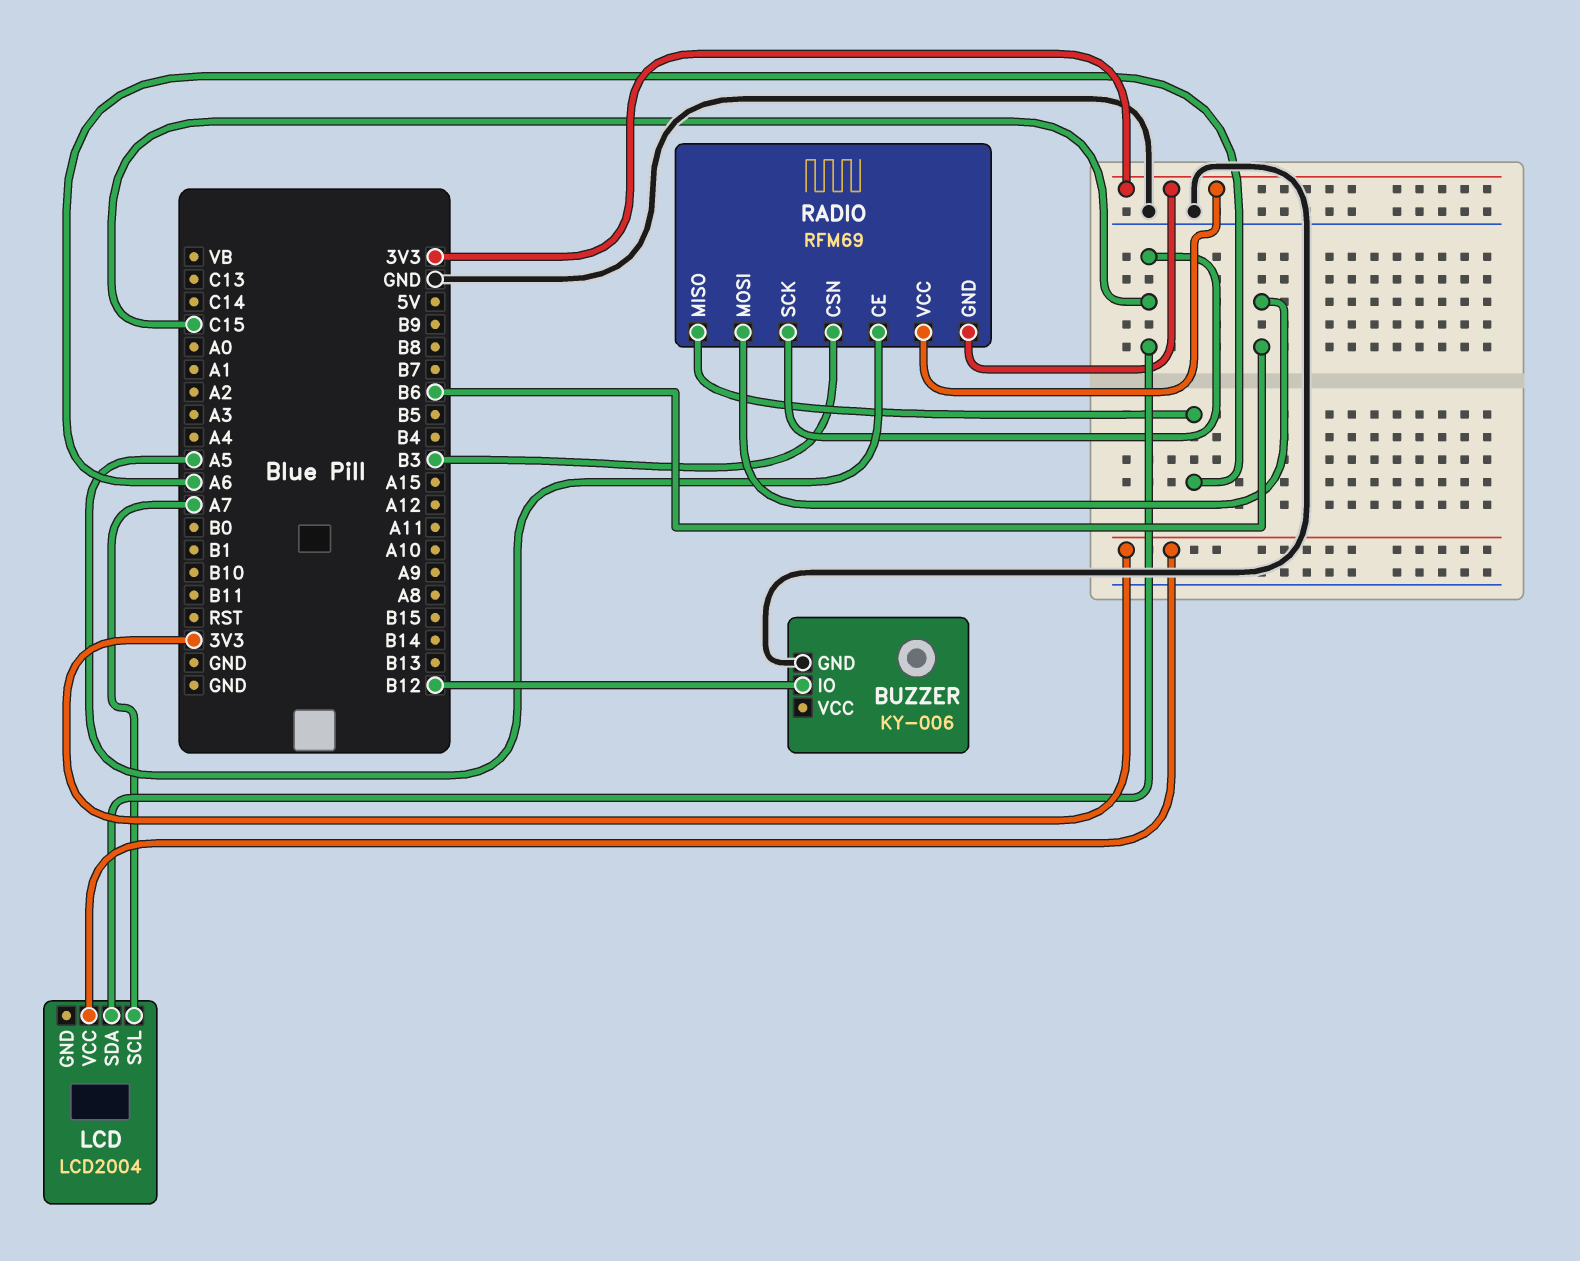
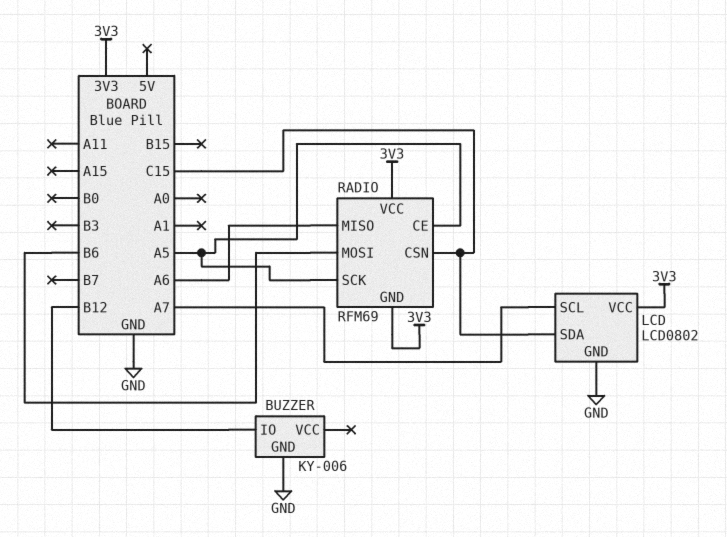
LCD: LCD2004 -> LCD0802
LCD pin GND: none -> GND
RADIO pin CSN: B3 -> C15
RADIO pin SCK: C15 -> A5

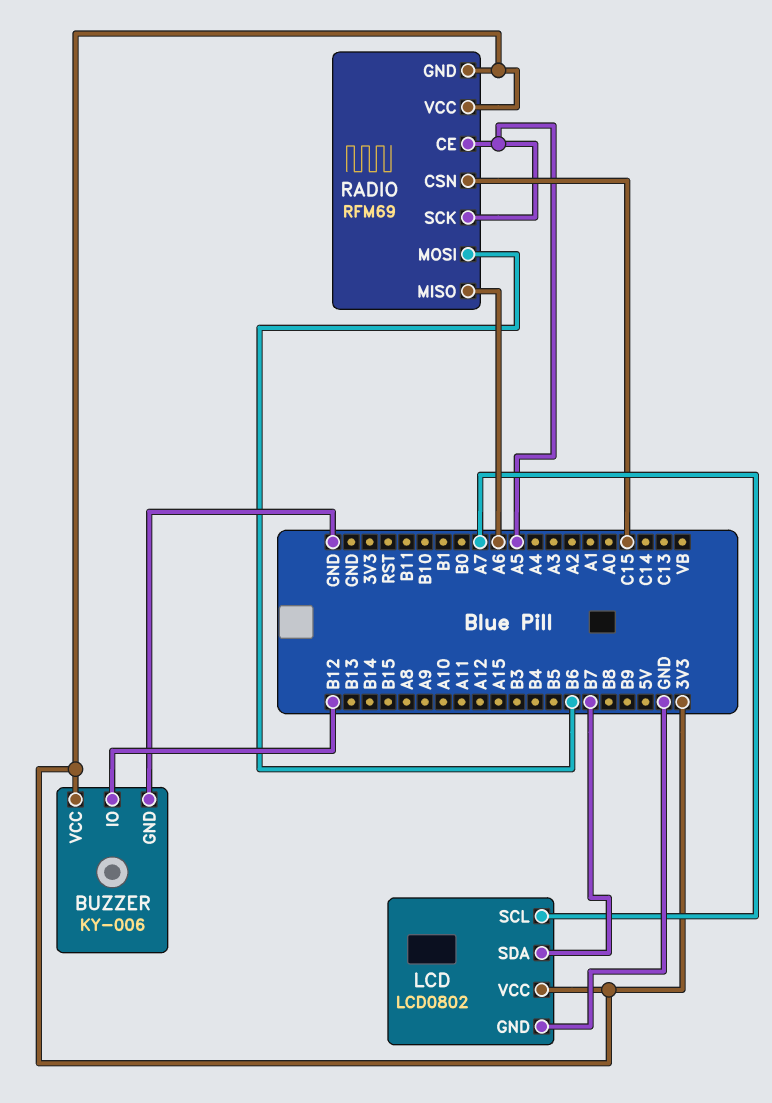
BUZZER pin VCC: none -> 3V3
LCD pin SDA: C15 -> B7

